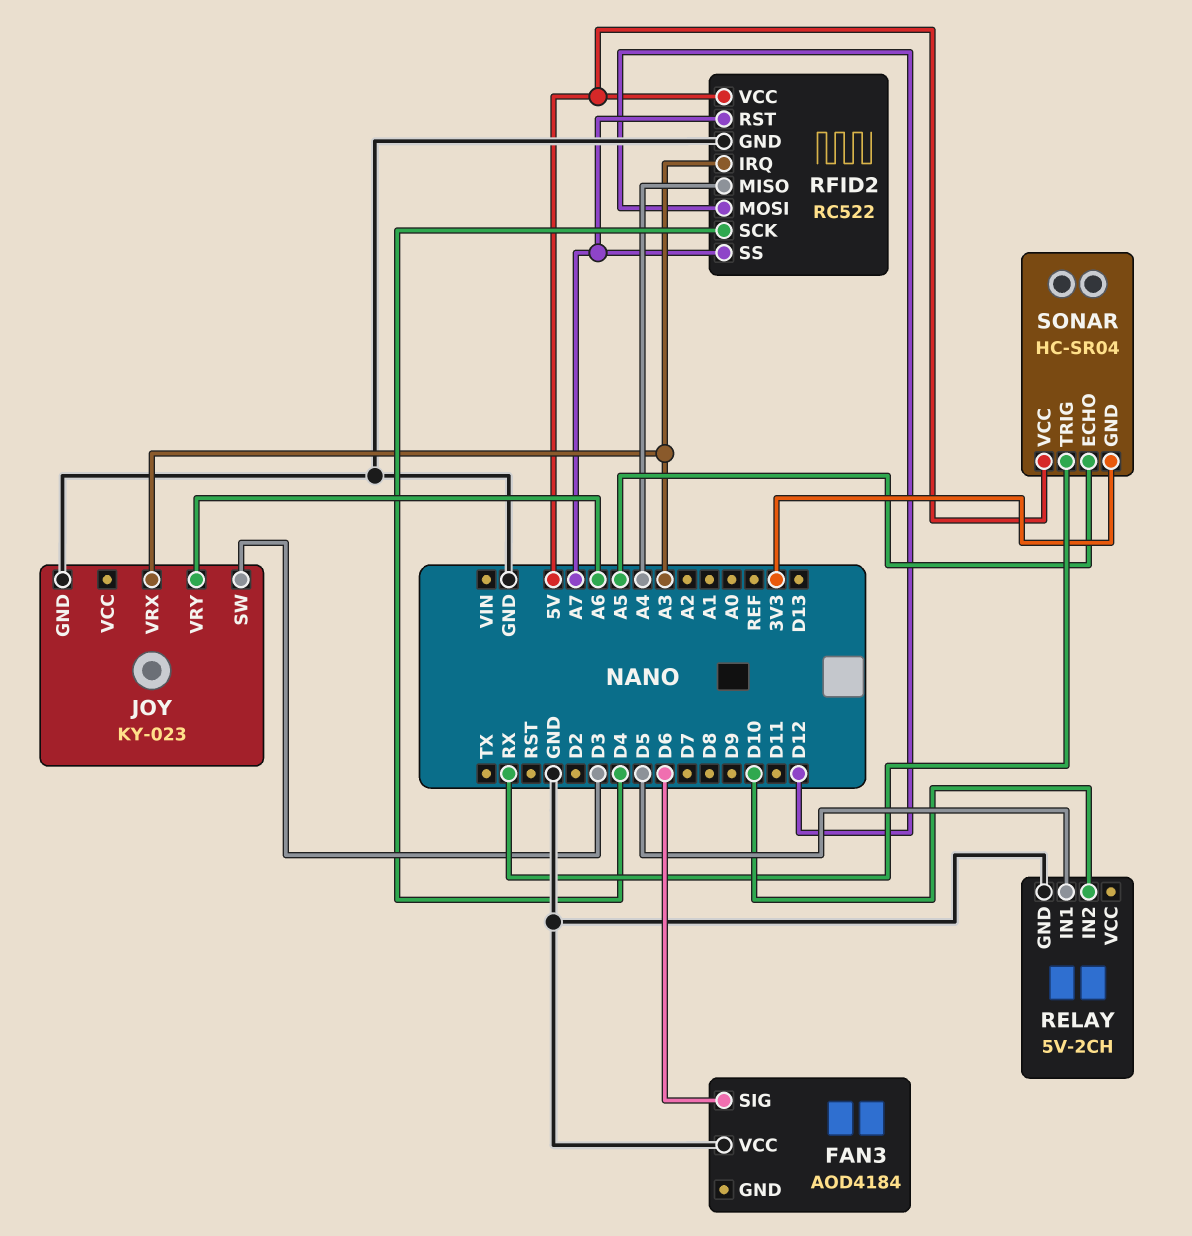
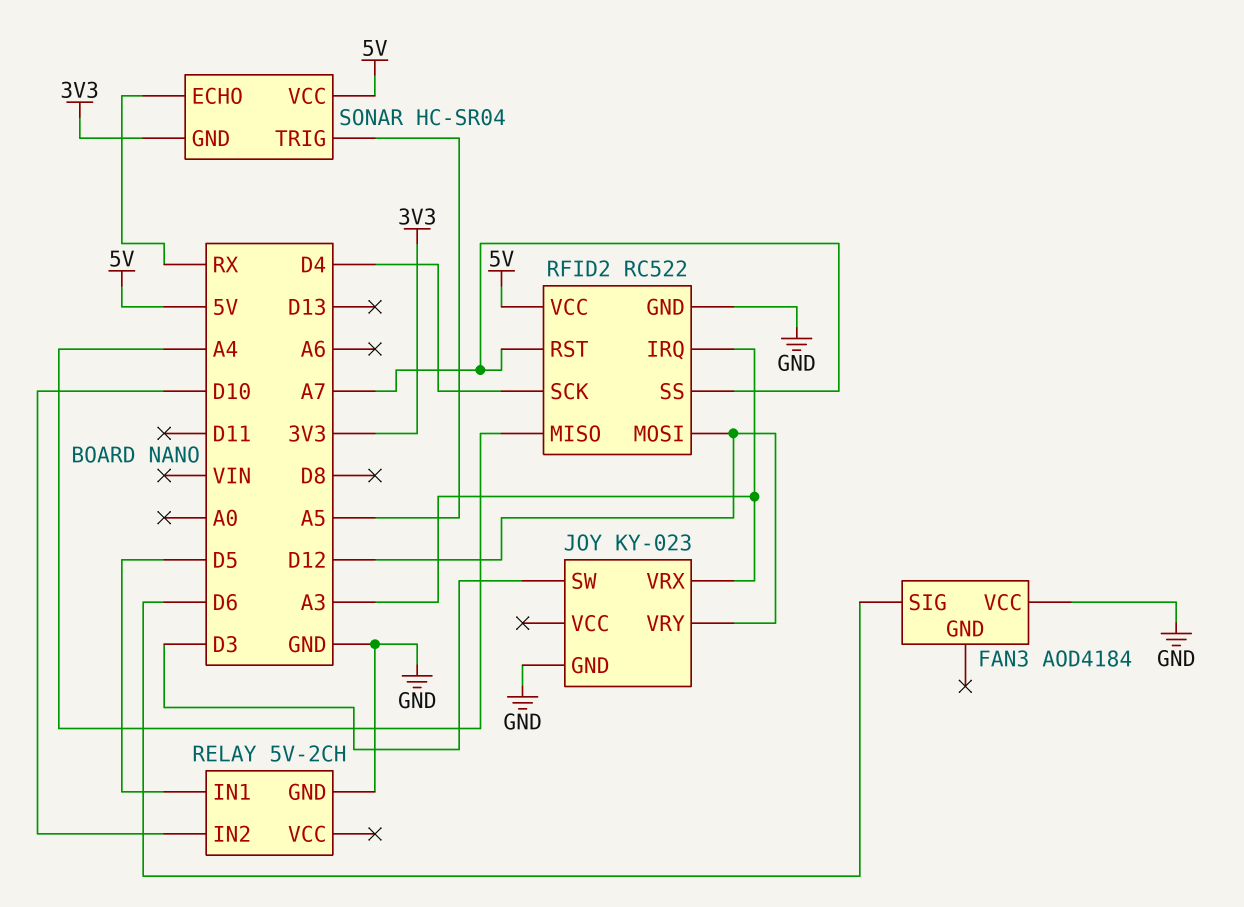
JOY pin VRY: A6 -> D12
SONAR pin ECHO: A5 -> RX
SONAR pin TRIG: RX -> A5

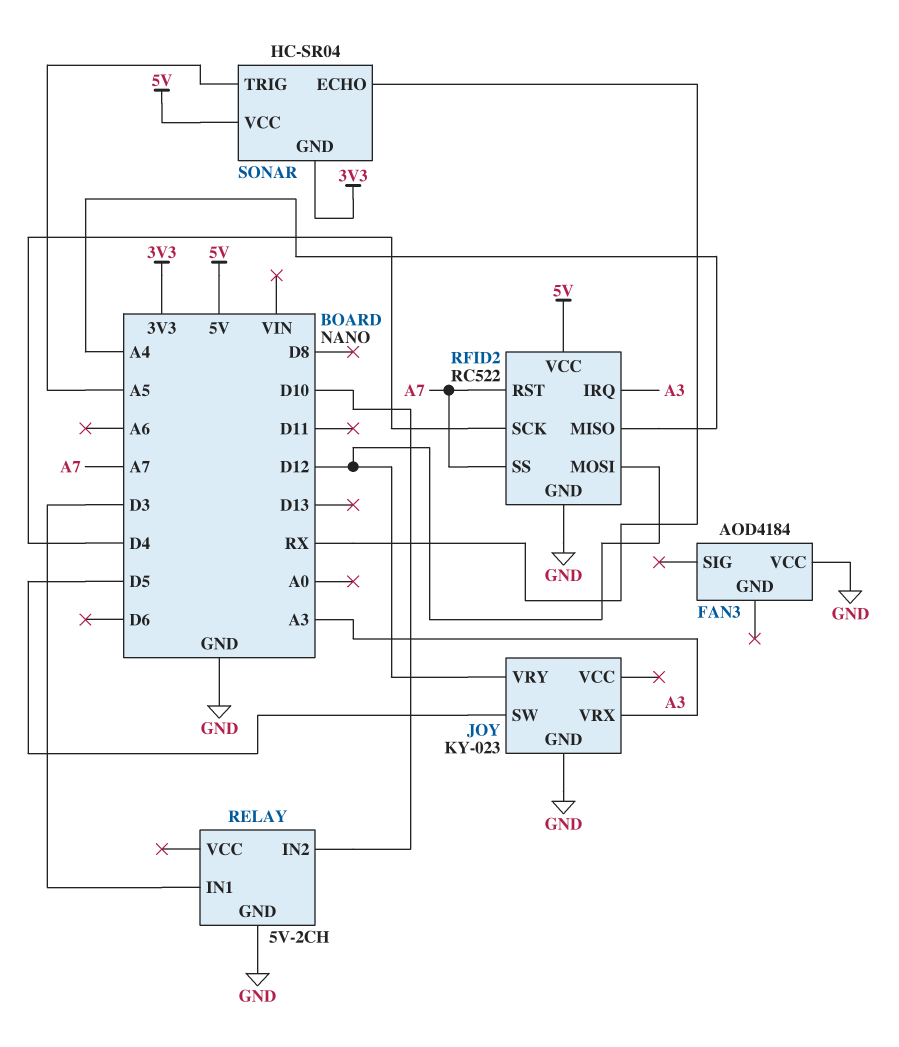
FAN3 pin SIG: D6 -> none
JOY pin SW: D3 -> D5
RELAY pin IN1: D5 -> D3

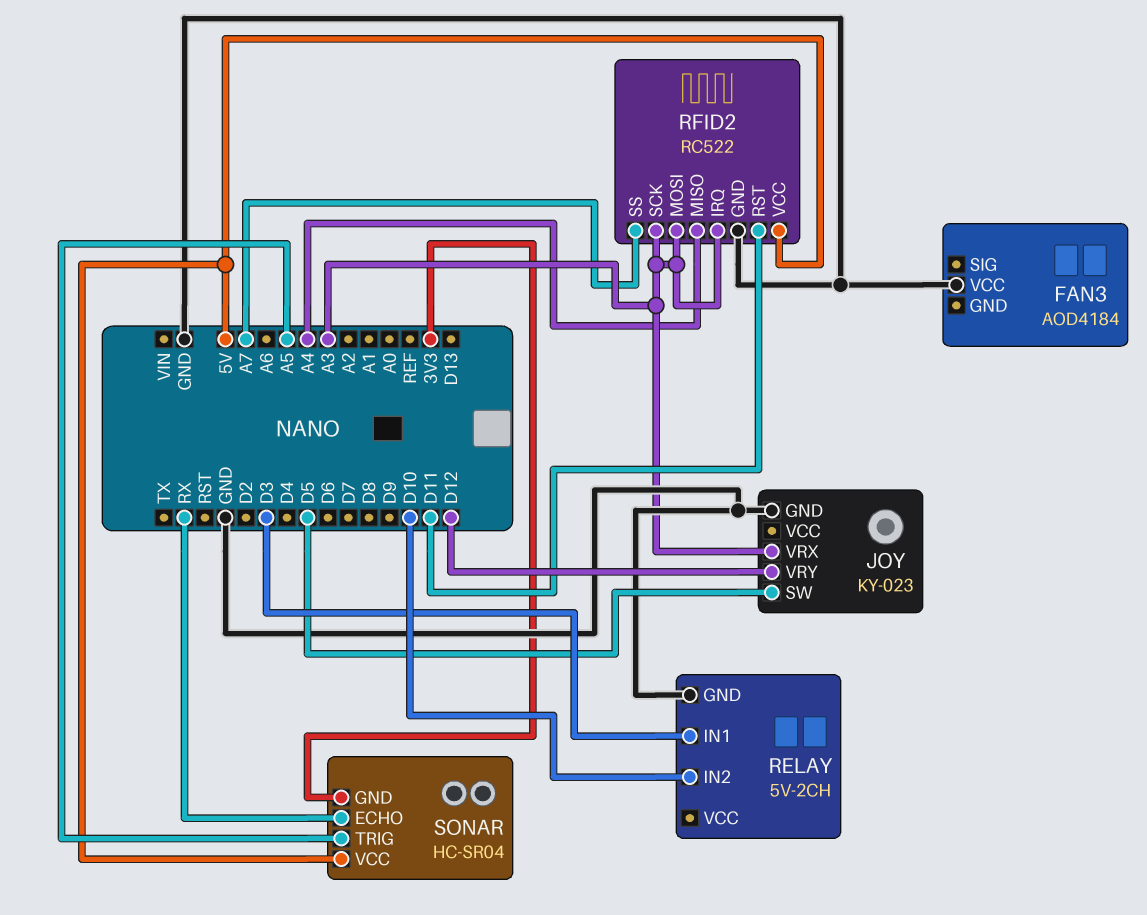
RFID2 pin MOSI: D12 -> A3
RFID2 pin RST: A7 -> D11
RFID2 pin SCK: D4 -> A3

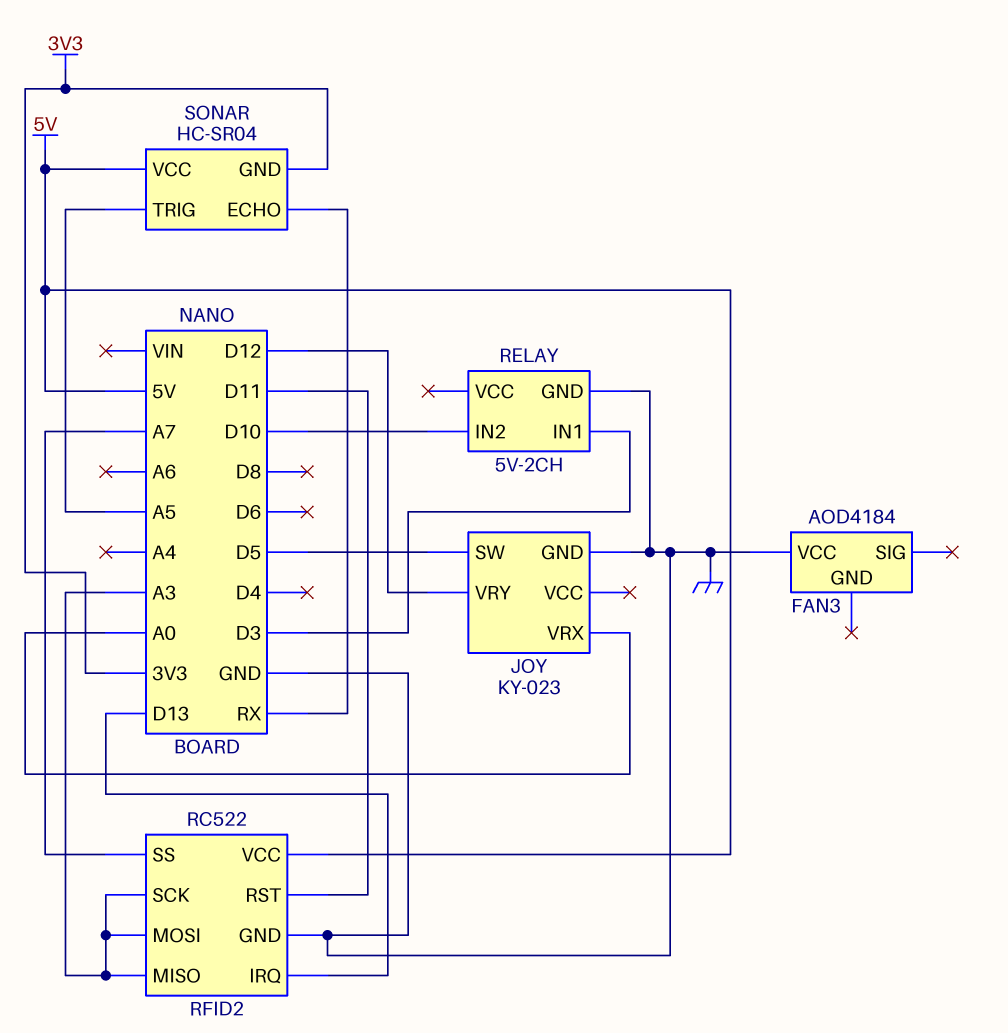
JOY pin VRX: A3 -> A0
RFID2 pin IRQ: A3 -> D13
RFID2 pin MISO: A4 -> A3

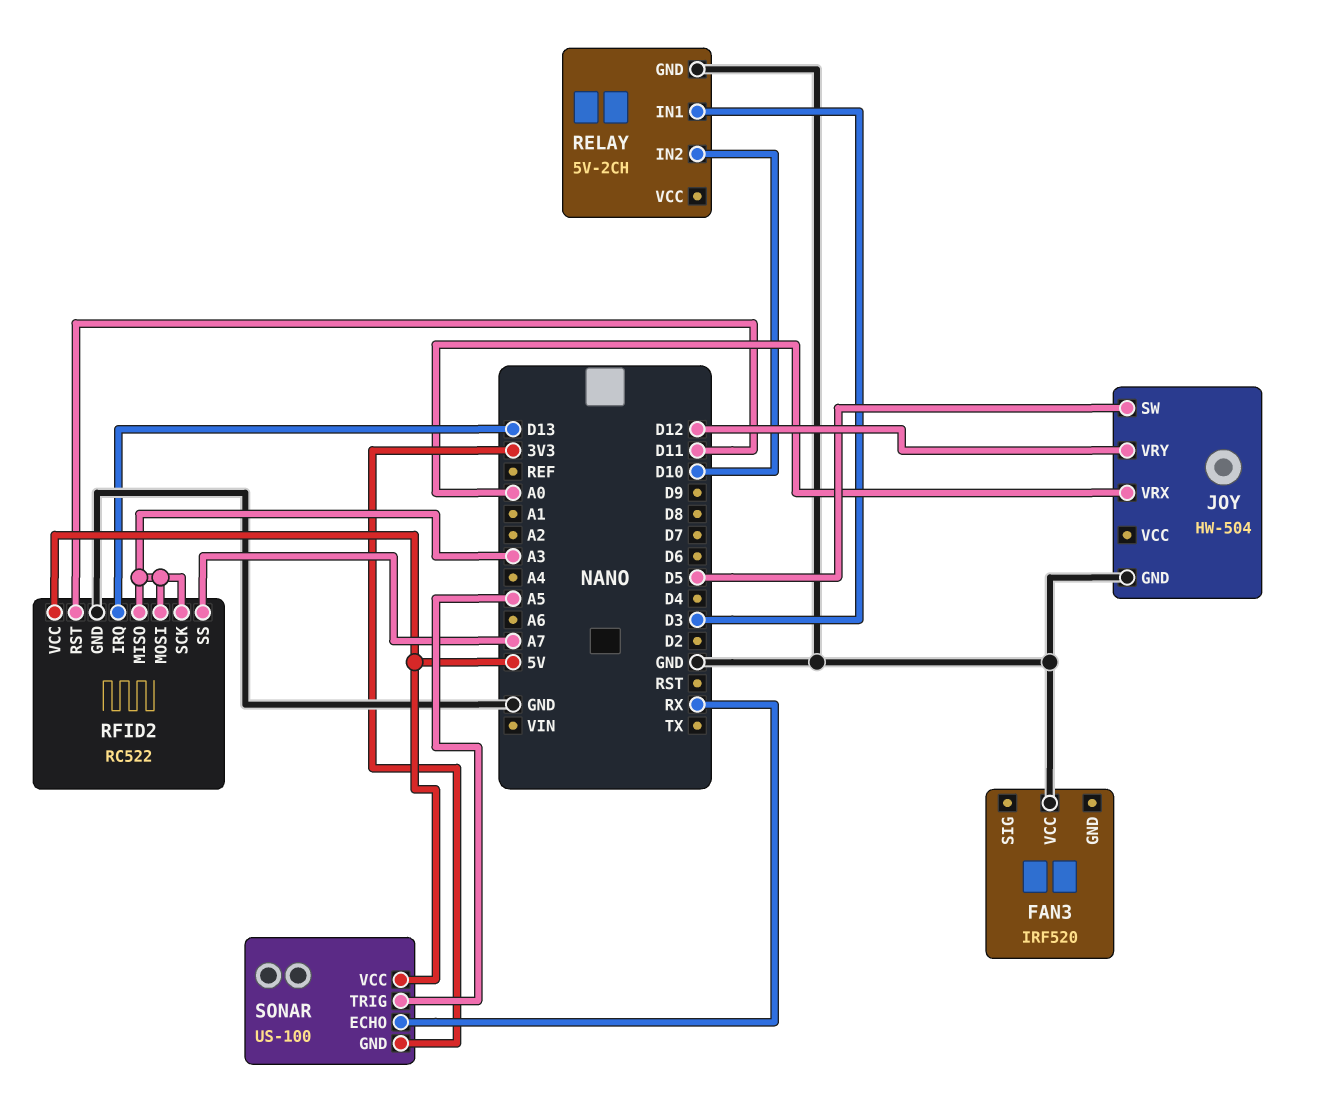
FAN3: AOD4184 -> IRF520
JOY: KY-023 -> HW-504
SONAR: HC-SR04 -> US-100

